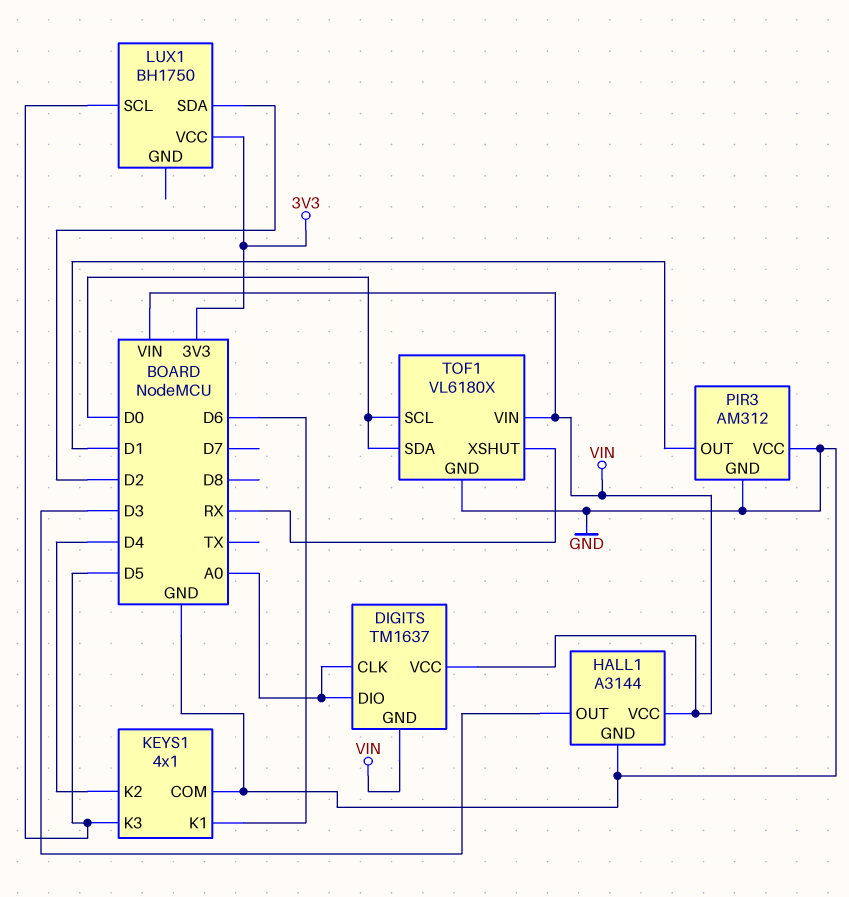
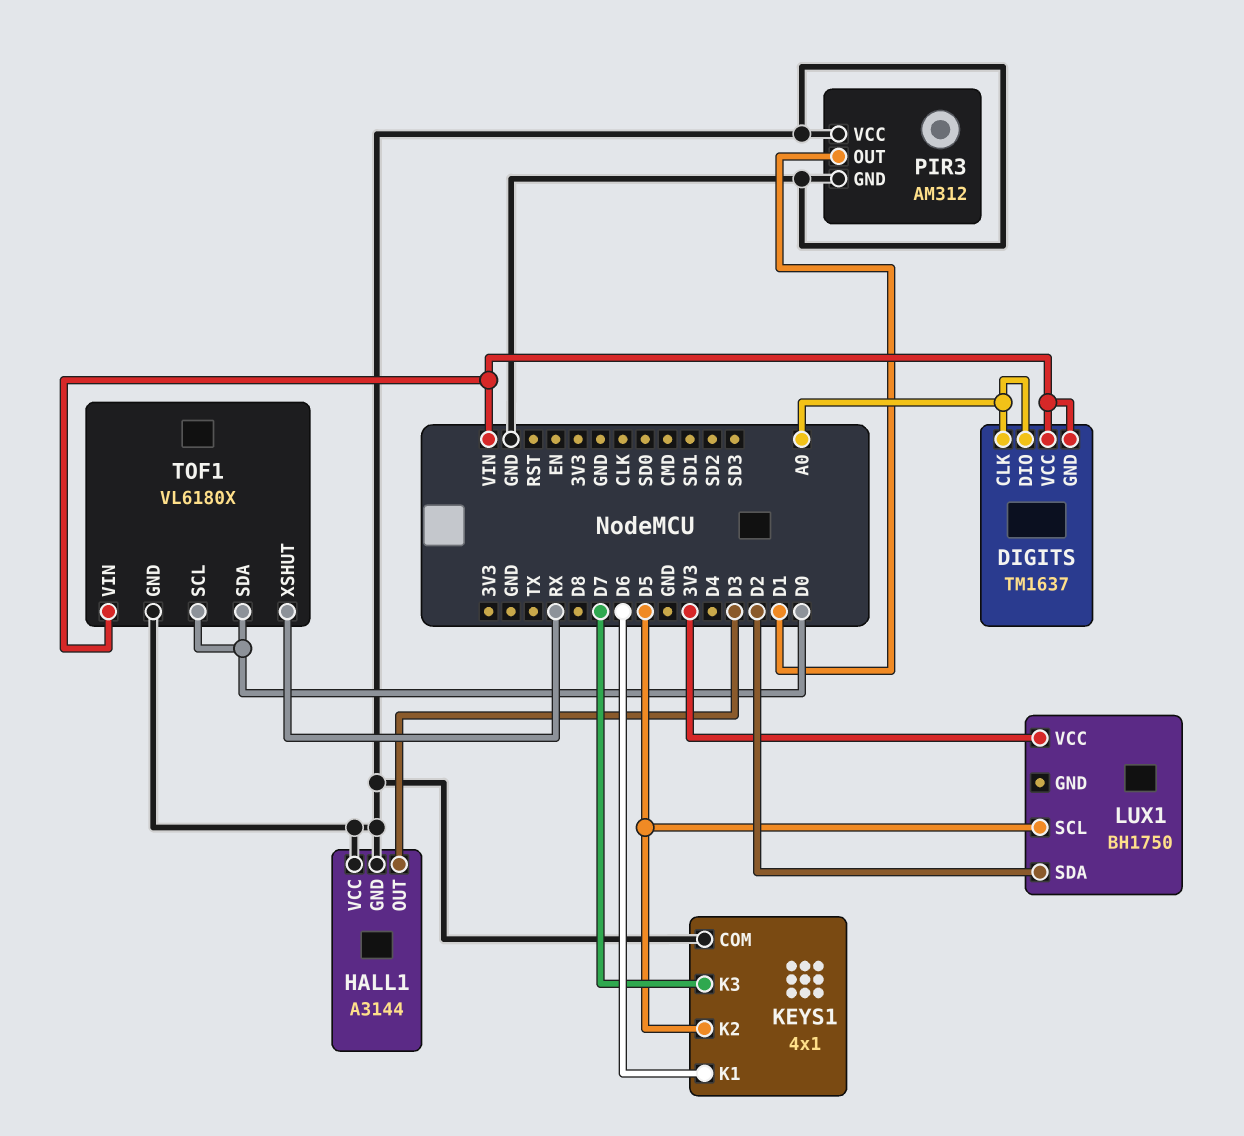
HALL1 pin VCC: VIN -> GND
KEYS1 pin K2: D4 -> D5
KEYS1 pin K3: D5 -> D7

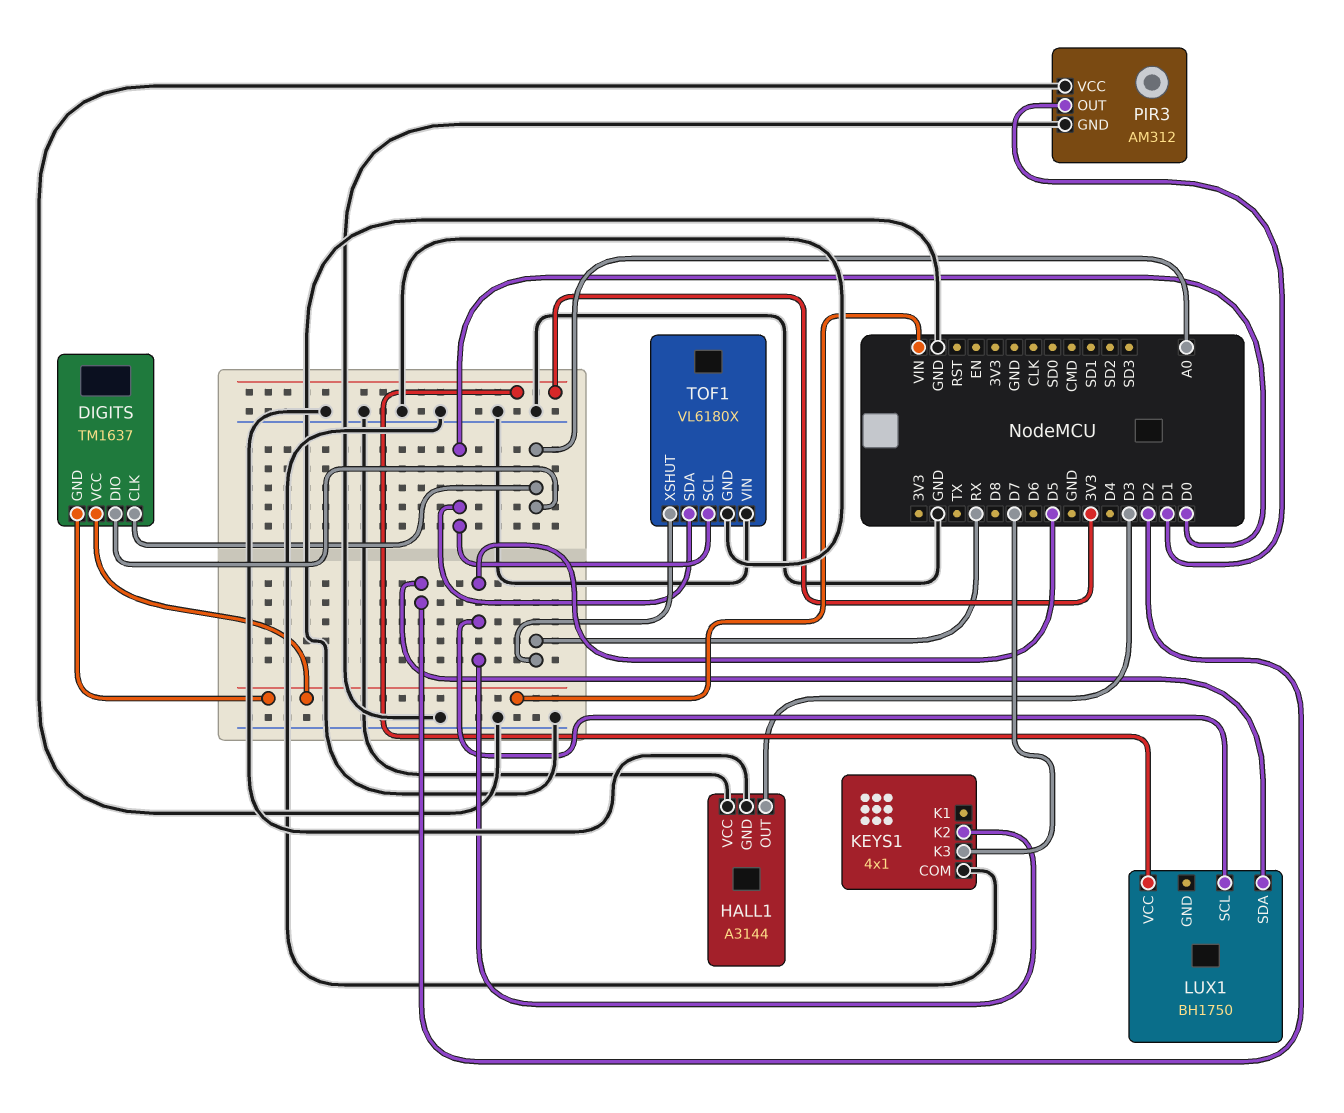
KEYS1 pin K1: D6 -> none
TOF1 pin VIN: VIN -> GND

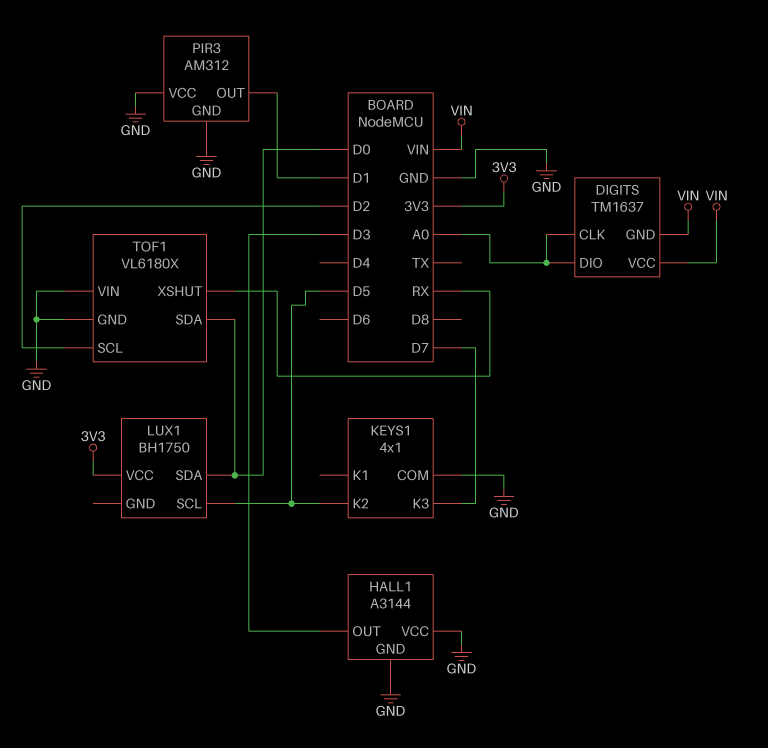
LUX1 pin SDA: D2 -> D0
TOF1 pin SCL: D0 -> D2

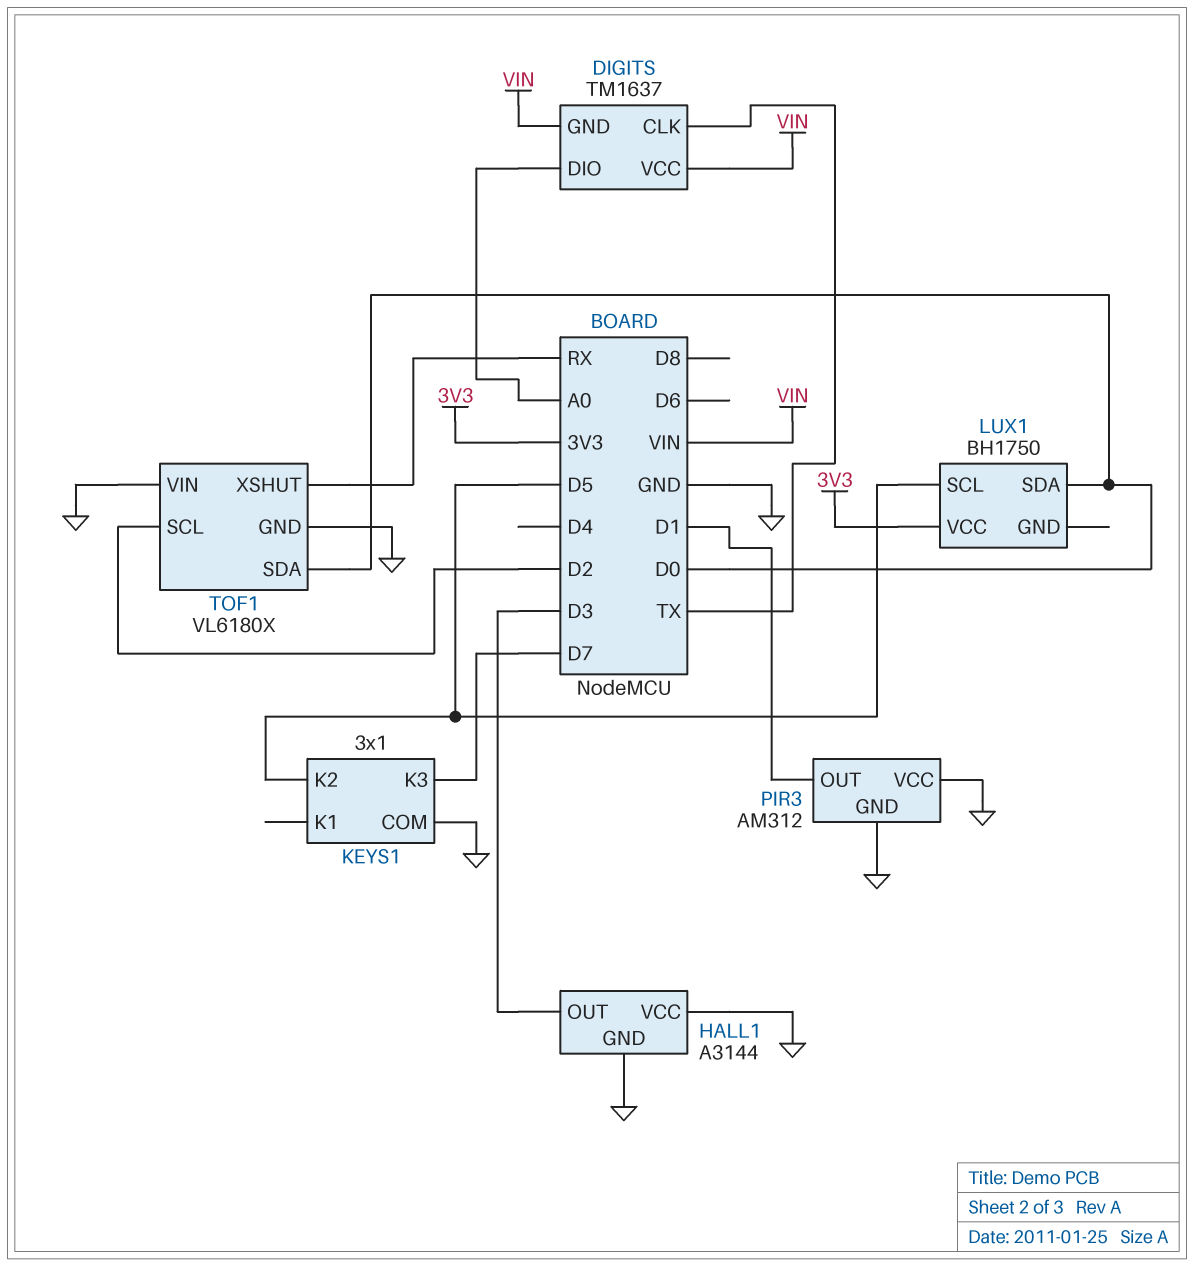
DIGITS pin CLK: A0 -> TX
KEYS1: 4x1 -> 3x1

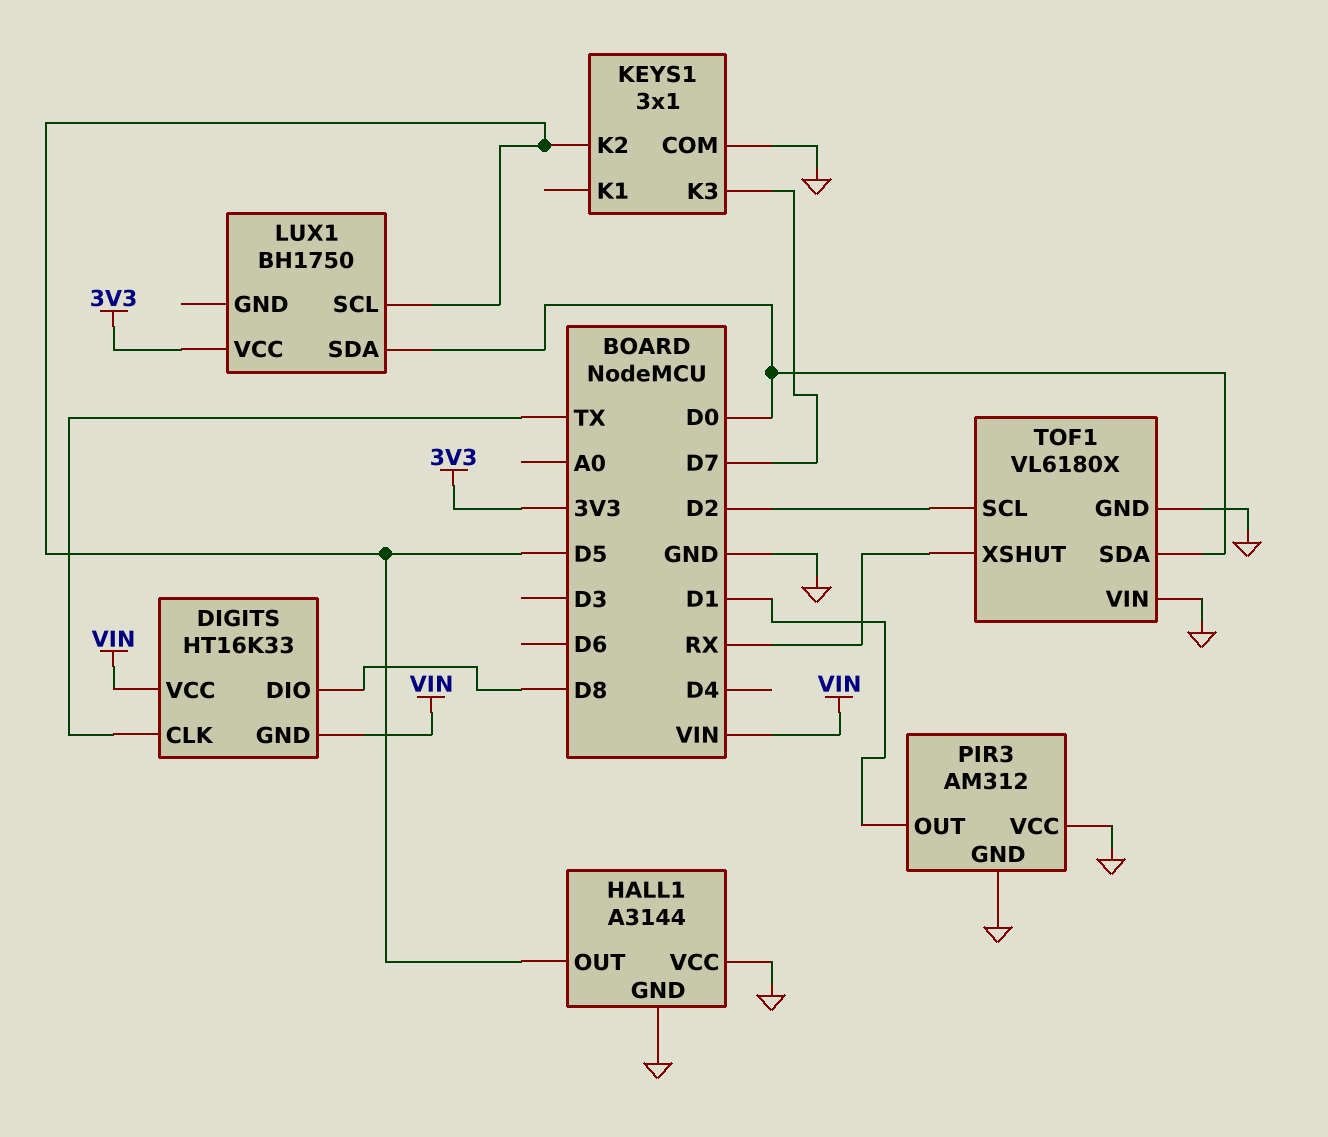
DIGITS: TM1637 -> HT16K33
DIGITS pin DIO: A0 -> D8
HALL1 pin OUT: D3 -> D5

